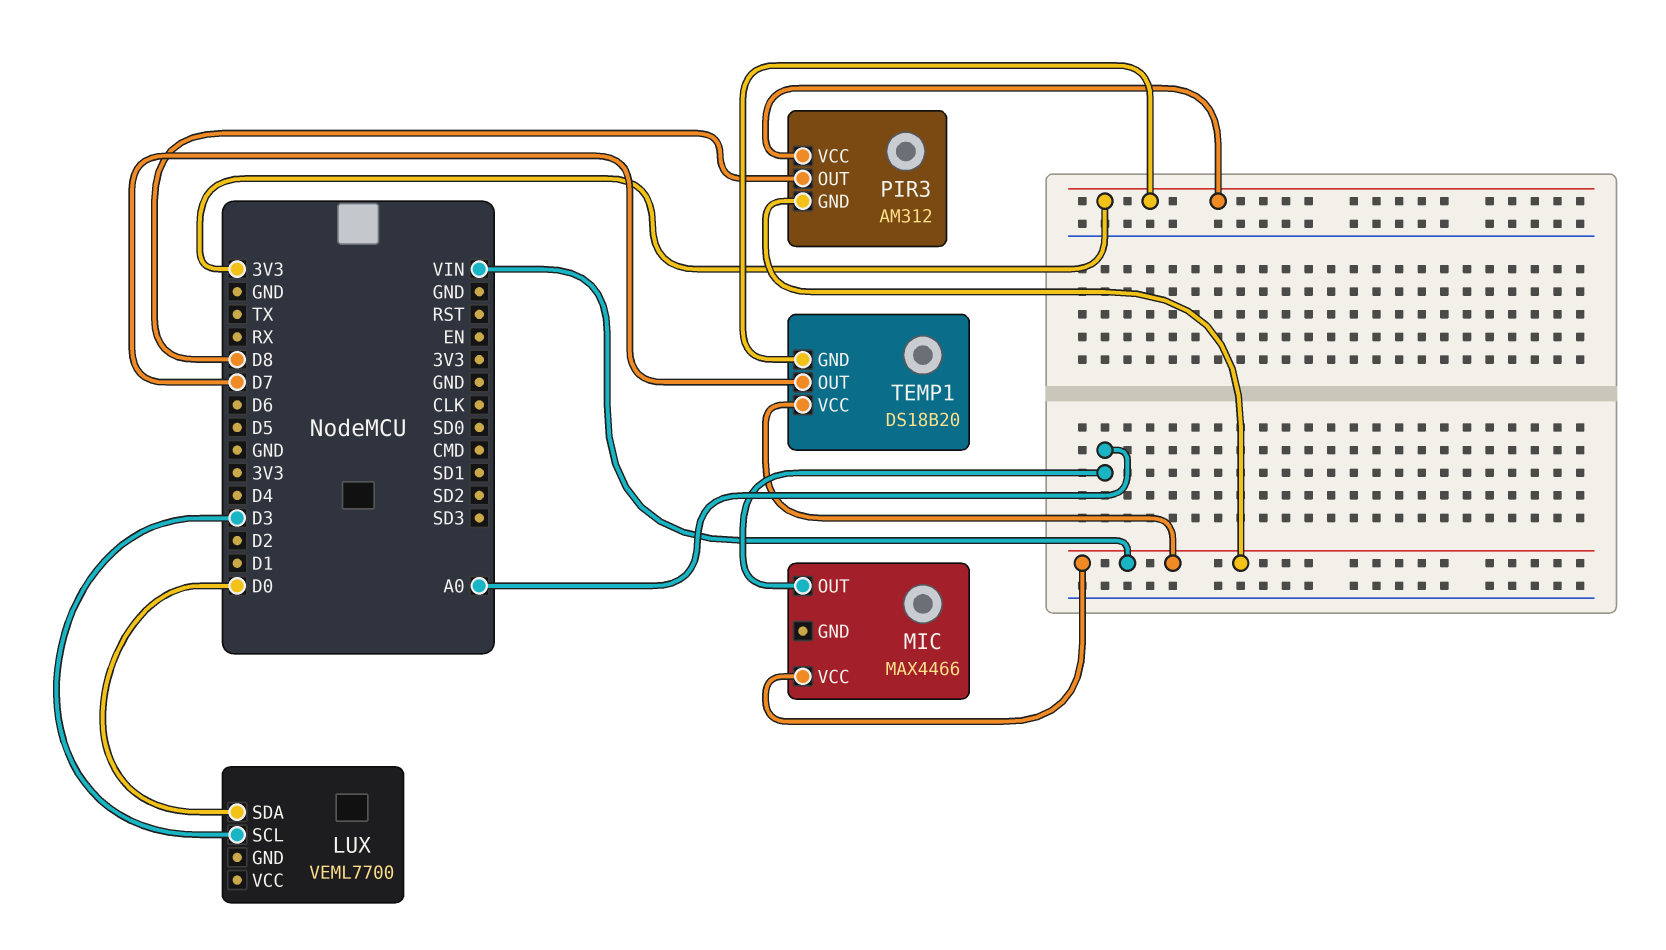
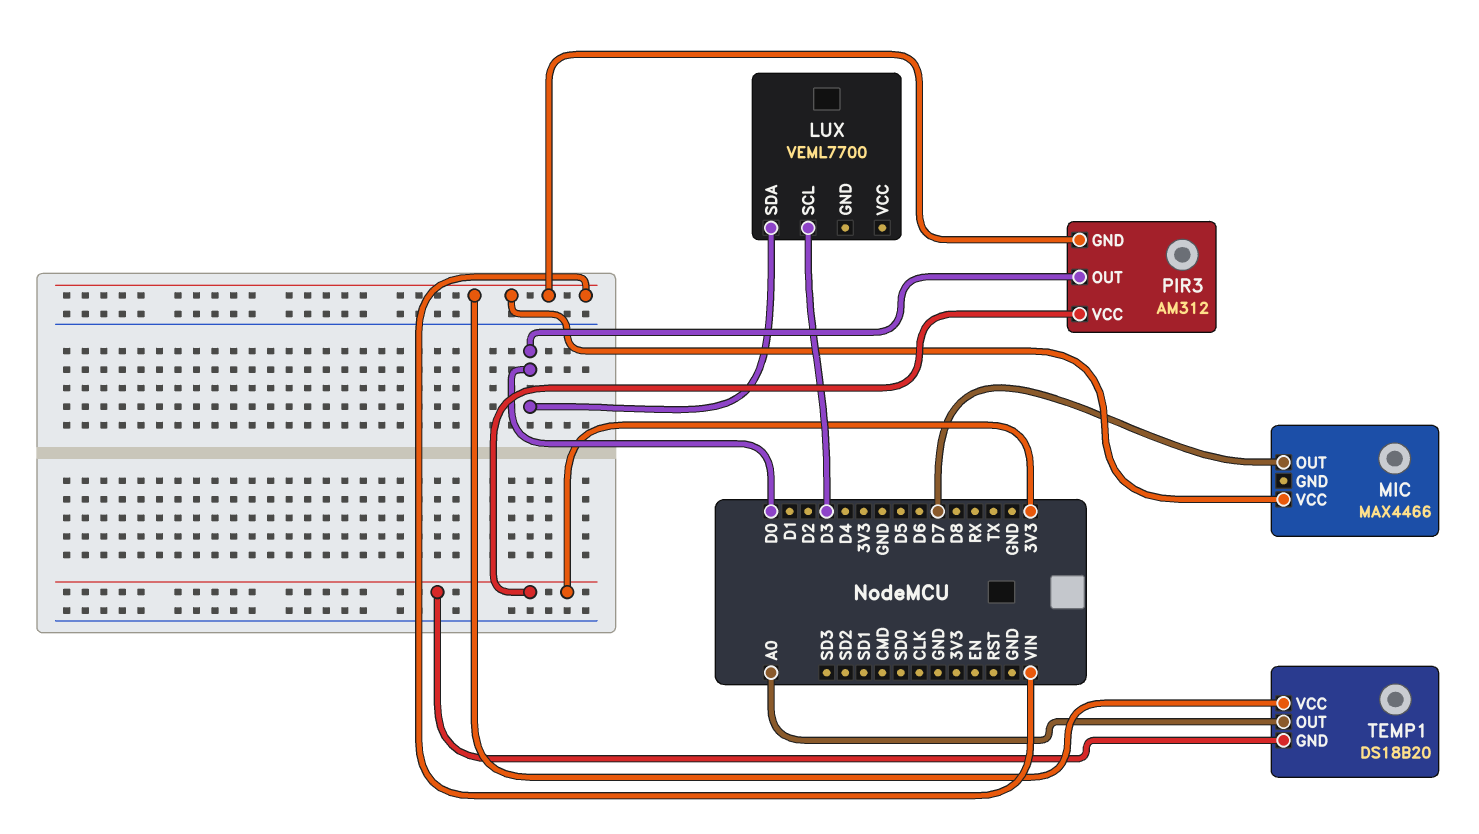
MIC pin OUT: A0 -> D7
PIR3 pin OUT: D8 -> D0
TEMP1 pin OUT: D7 -> A0

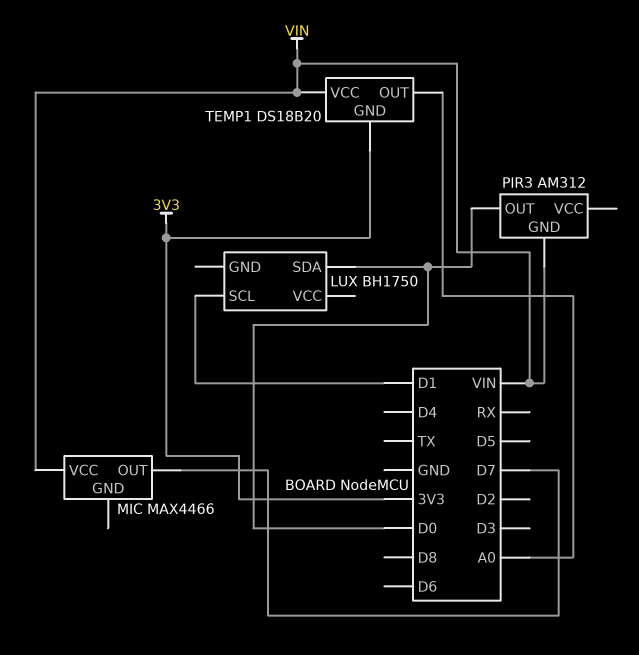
LUX: VEML7700 -> BH1750
LUX pin SCL: D3 -> D1
PIR3 pin VCC: 3V3 -> none

